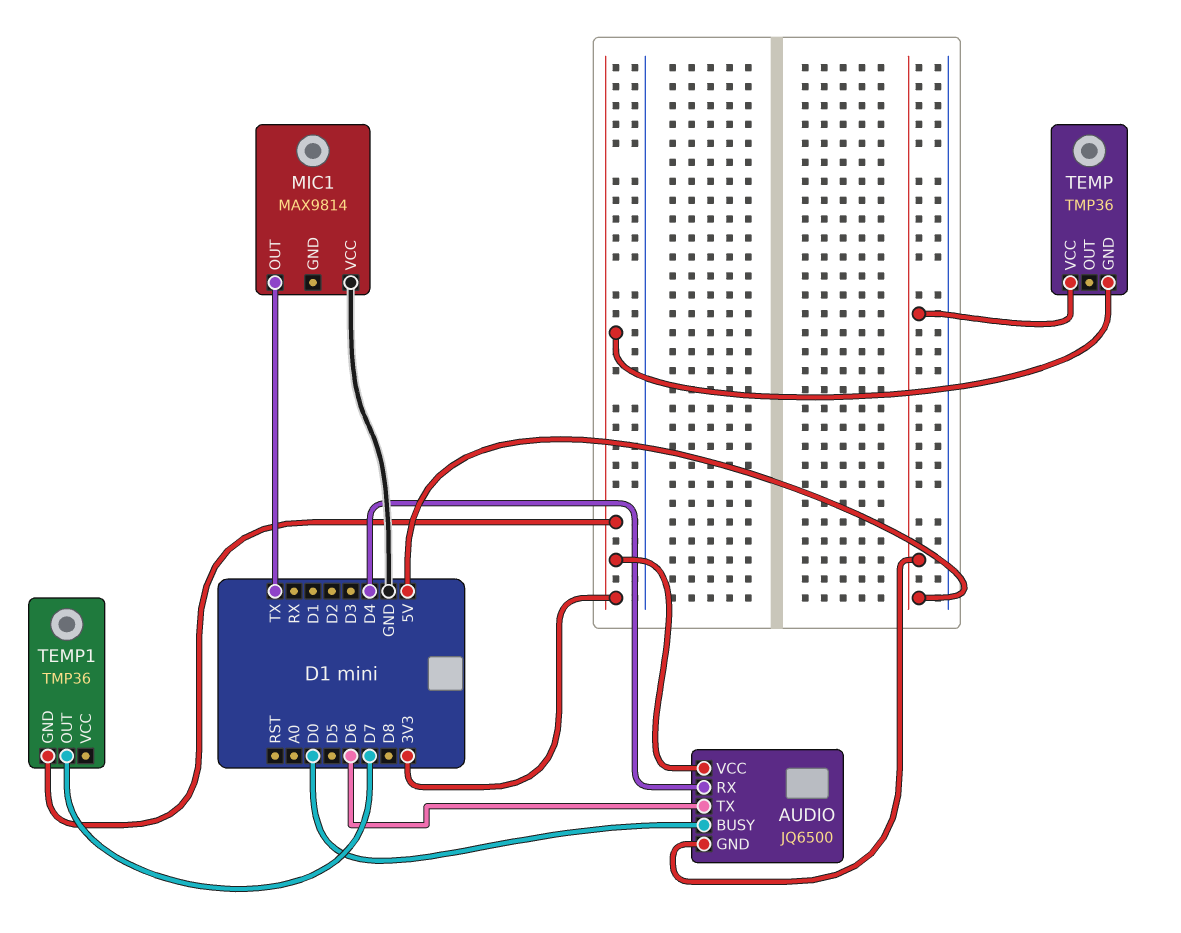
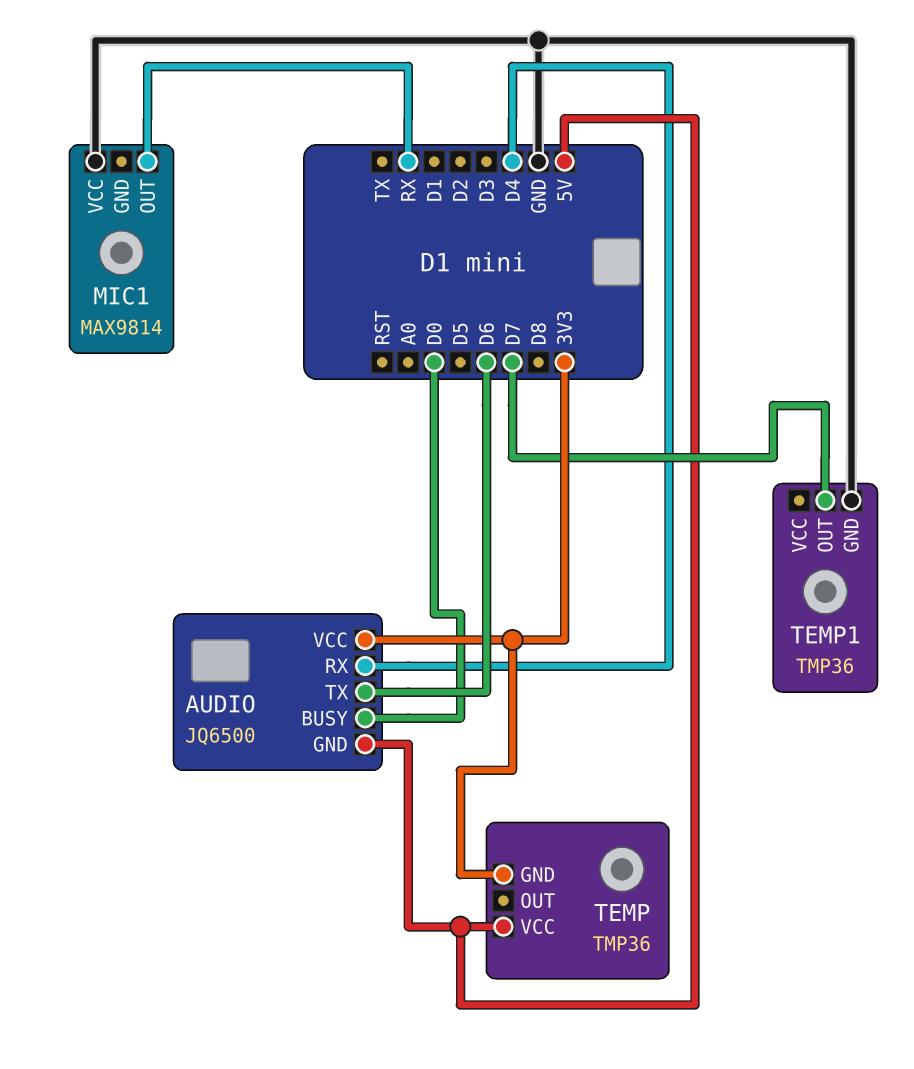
MIC1 pin OUT: TX -> RX
TEMP1 pin GND: 3V3 -> GND

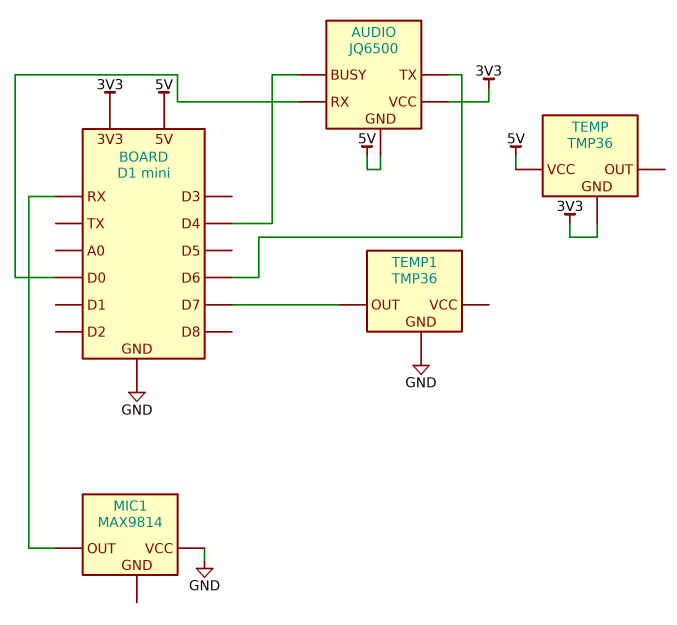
AUDIO pin BUSY: D0 -> D4
AUDIO pin RX: D4 -> D0

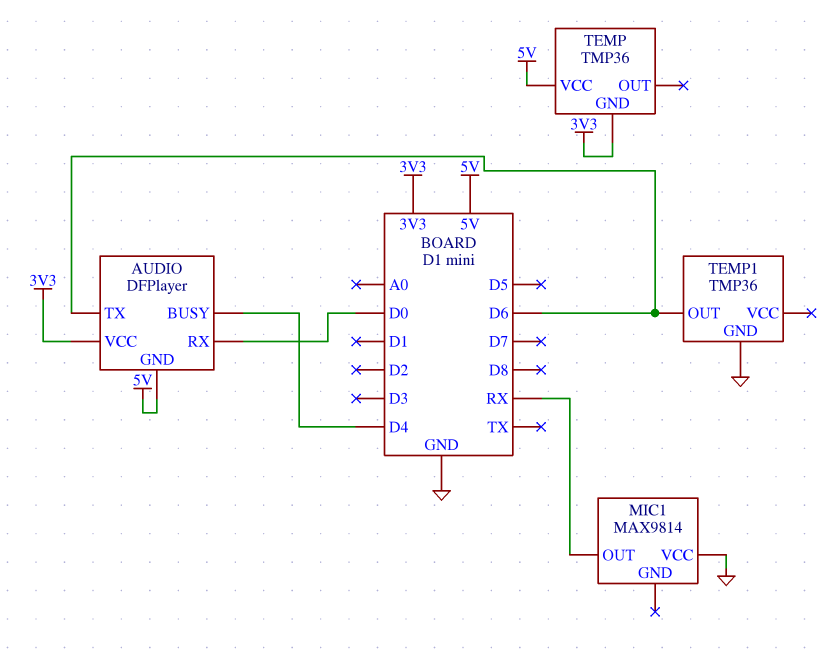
AUDIO: JQ6500 -> DFPlayer
TEMP1 pin OUT: D7 -> D6

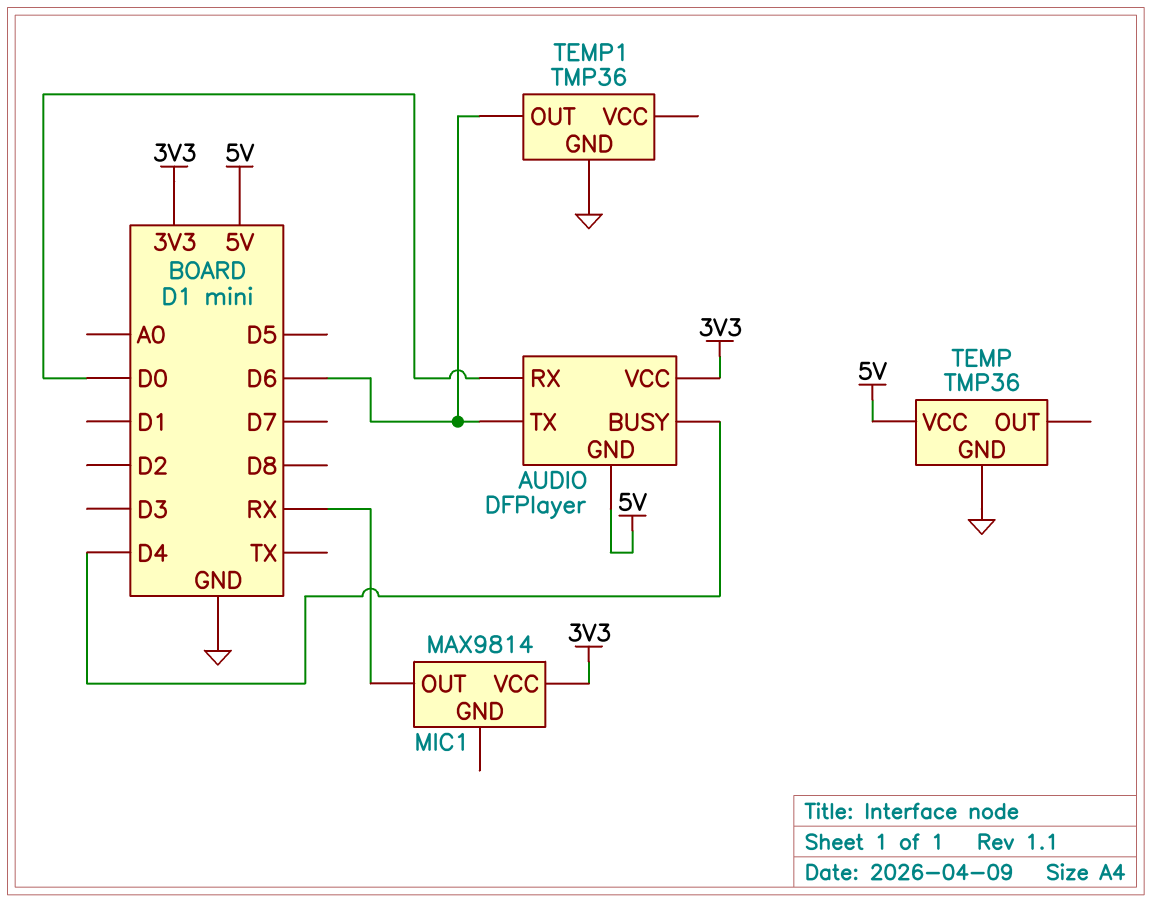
MIC1 pin VCC: GND -> 3V3
TEMP pin GND: 3V3 -> GND

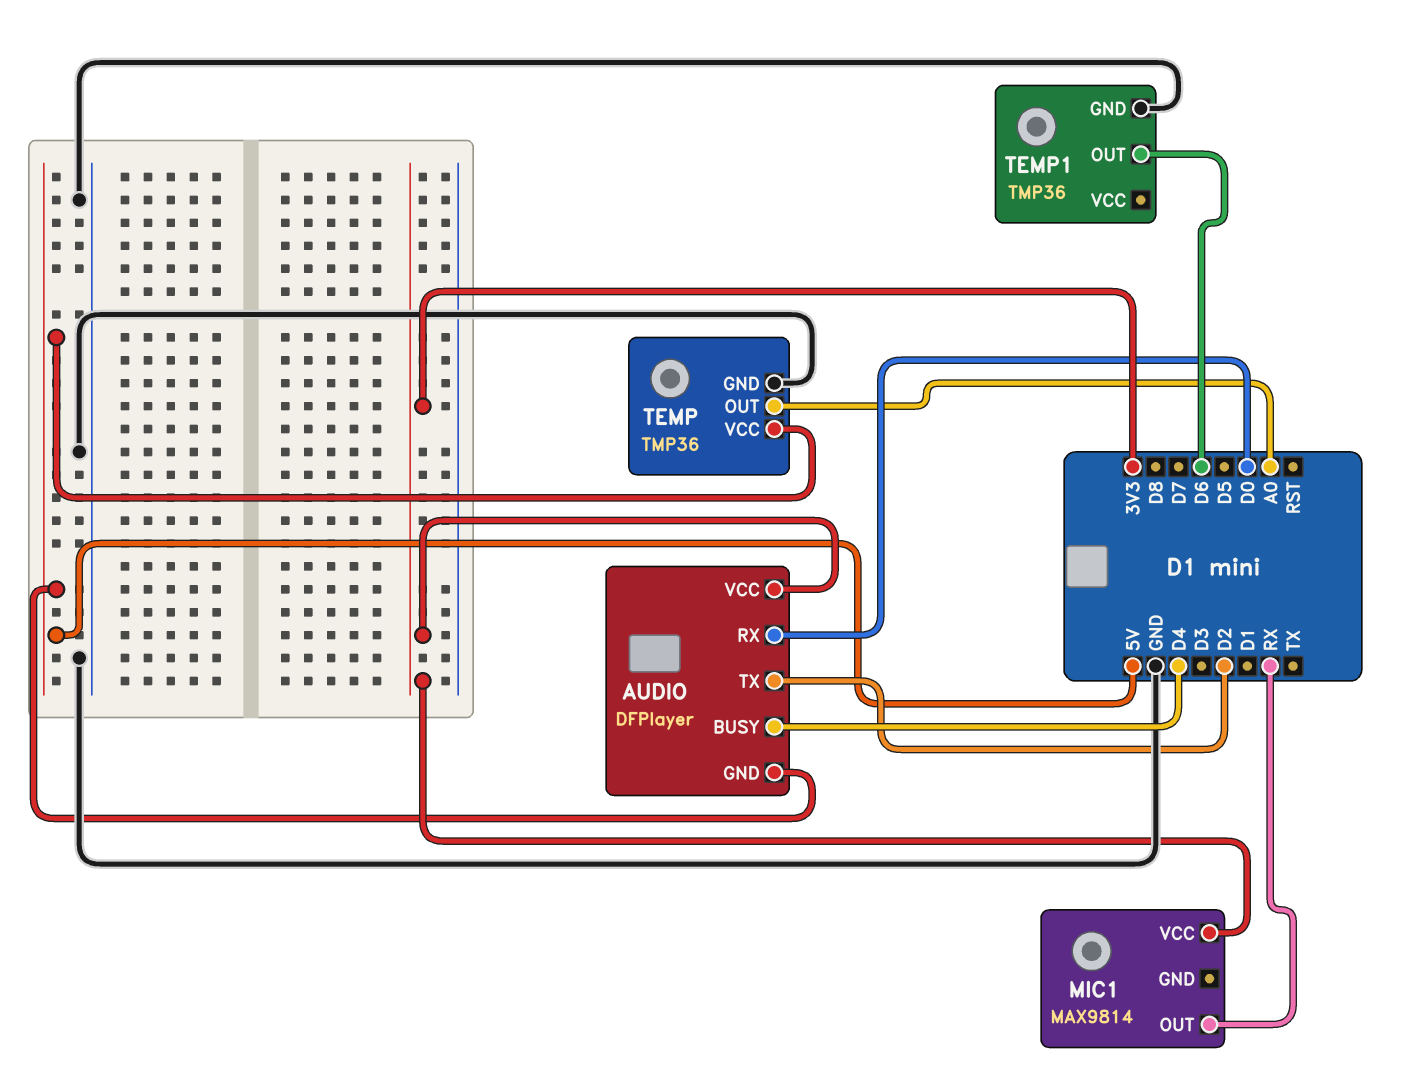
AUDIO pin TX: D6 -> D2
TEMP pin OUT: none -> A0

